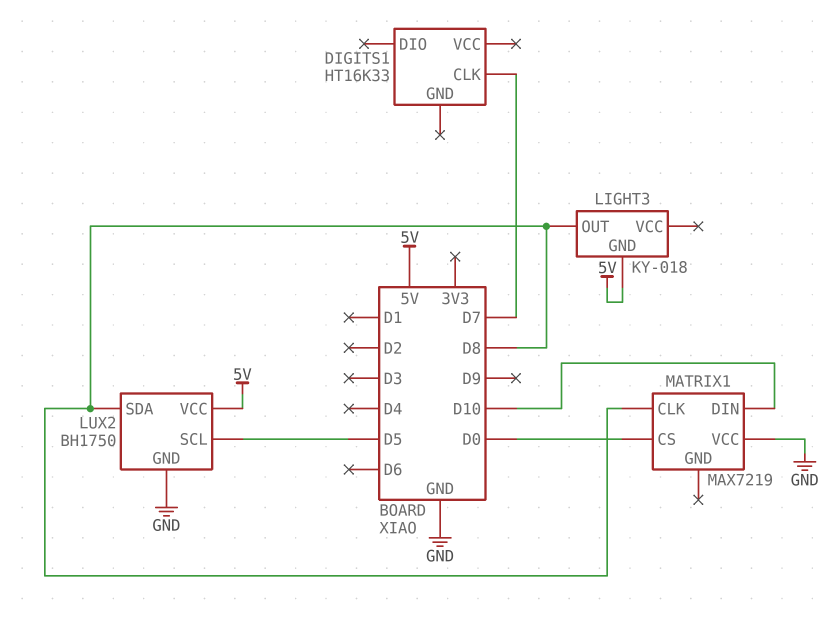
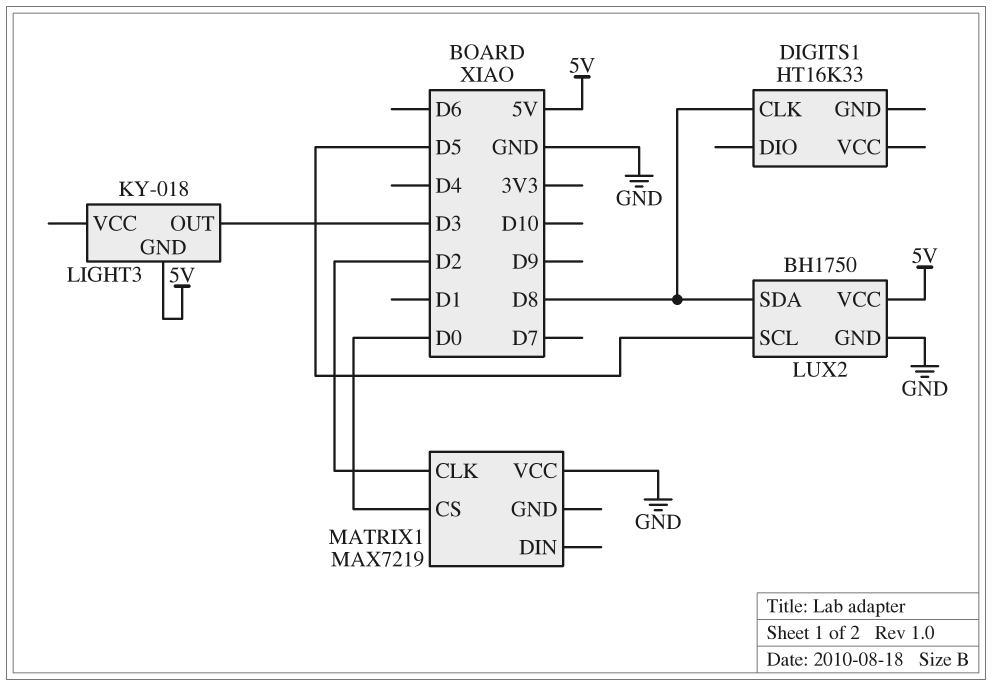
DIGITS1 pin CLK: D7 -> D8
LIGHT3 pin OUT: D8 -> D3
MATRIX1 pin CLK: D8 -> D2
MATRIX1 pin DIN: D10 -> none

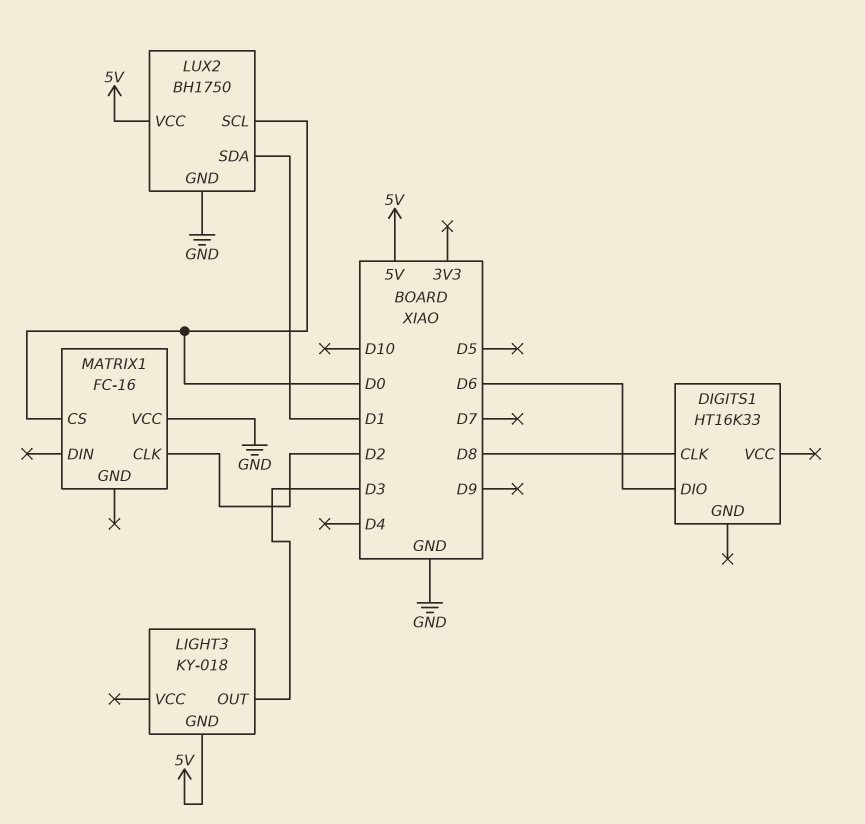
DIGITS1 pin DIO: none -> D6
LUX2 pin SCL: D5 -> D0
LUX2 pin SDA: D8 -> D1
MATRIX1: MAX7219 -> FC-16

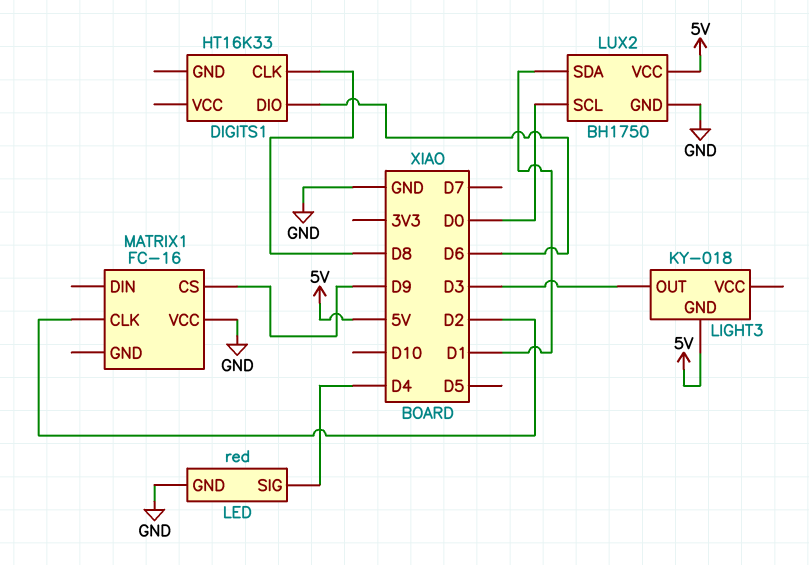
LED: none -> red
LED pin GND: none -> GND
LED pin SIG: none -> D4
MATRIX1 pin CS: D0 -> D9

